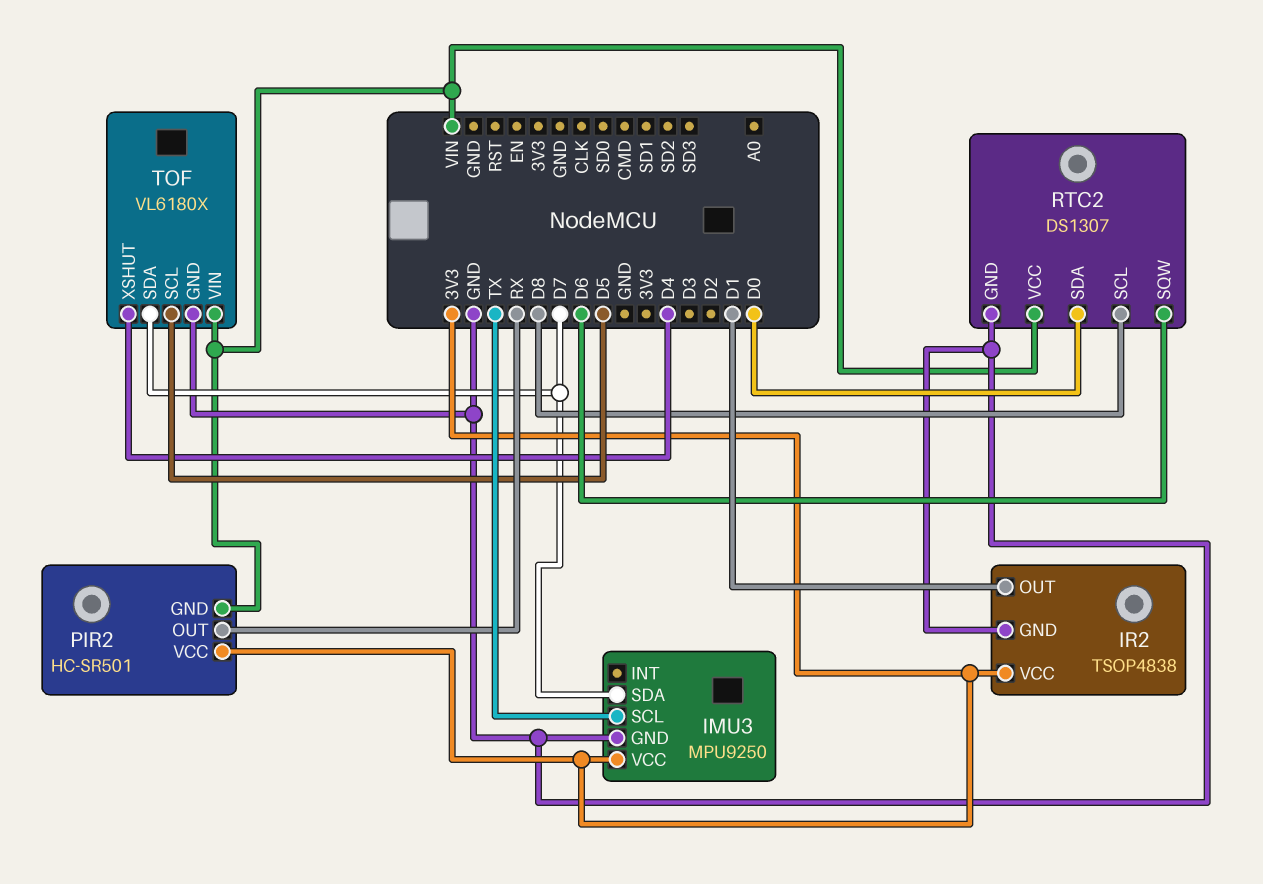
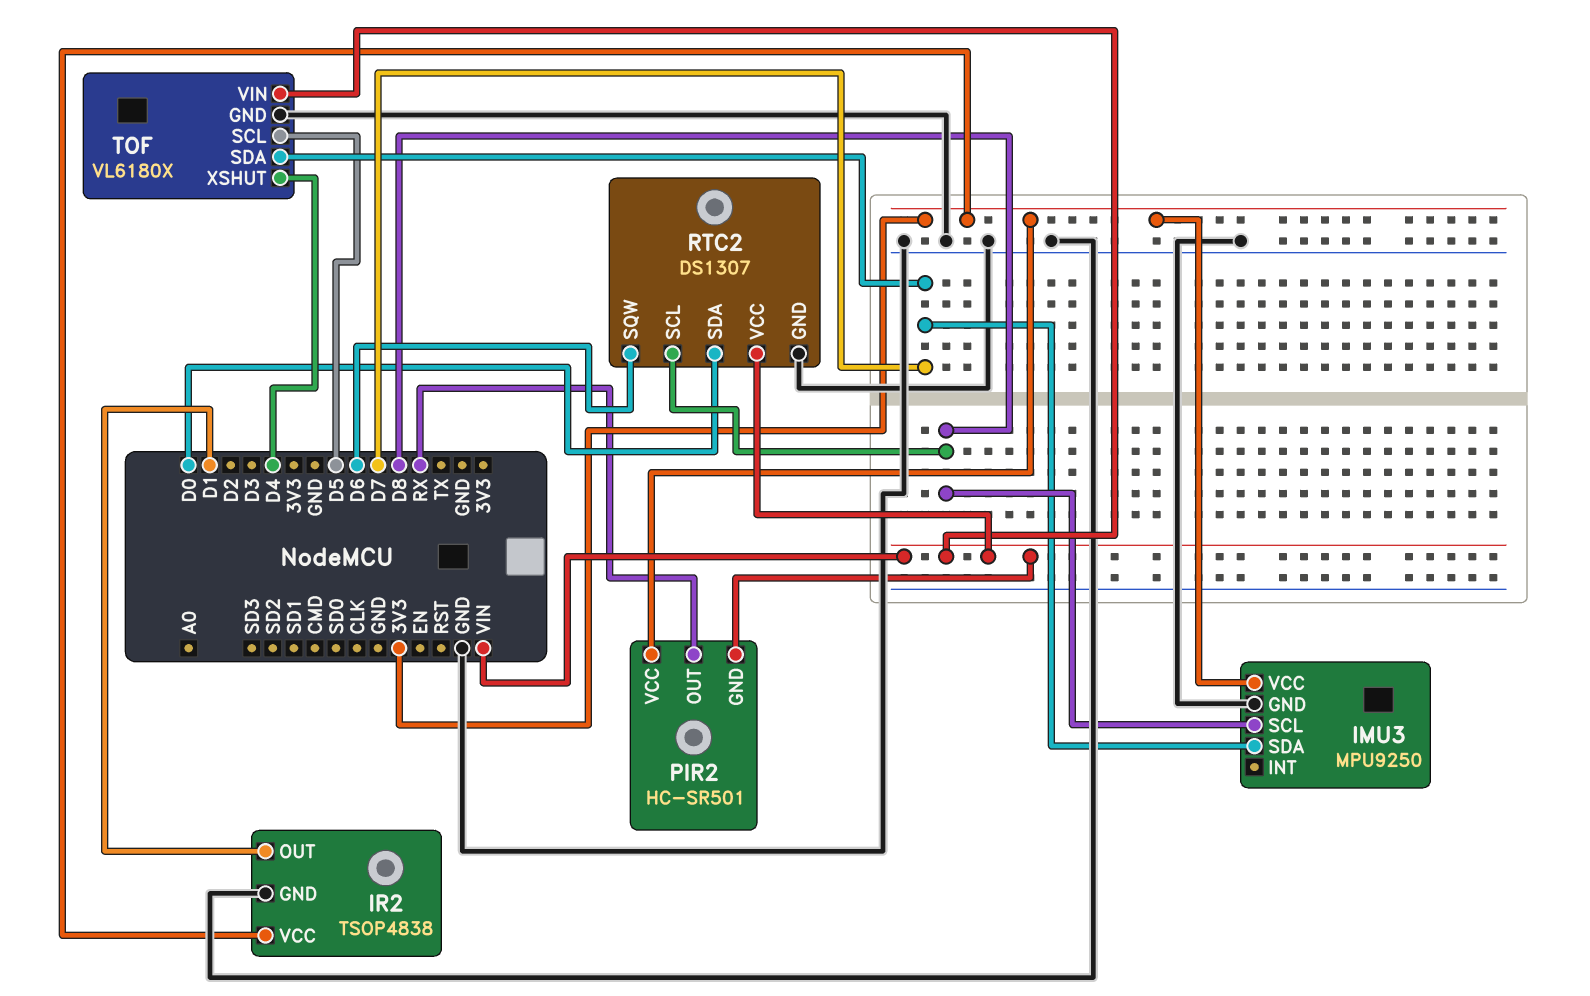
IMU3 pin SCL: TX -> D8

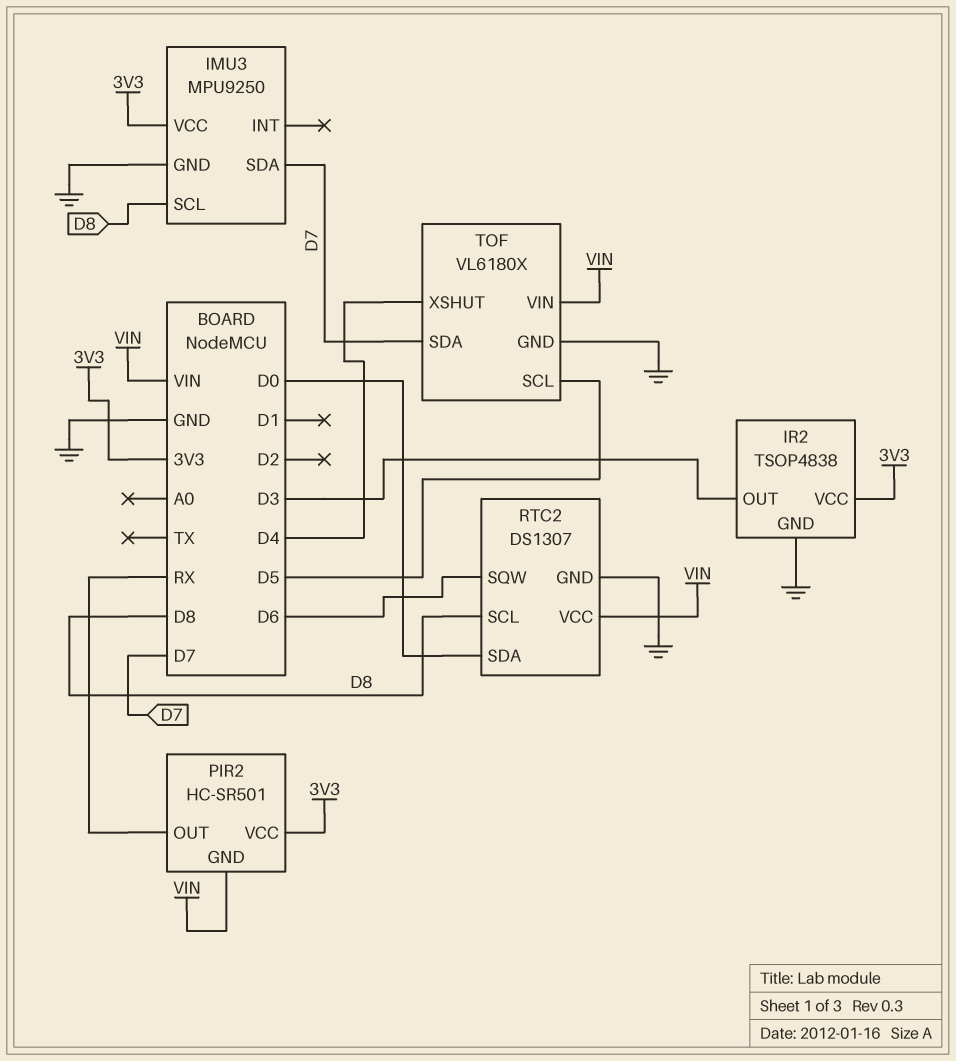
IR2 pin OUT: D1 -> D3

